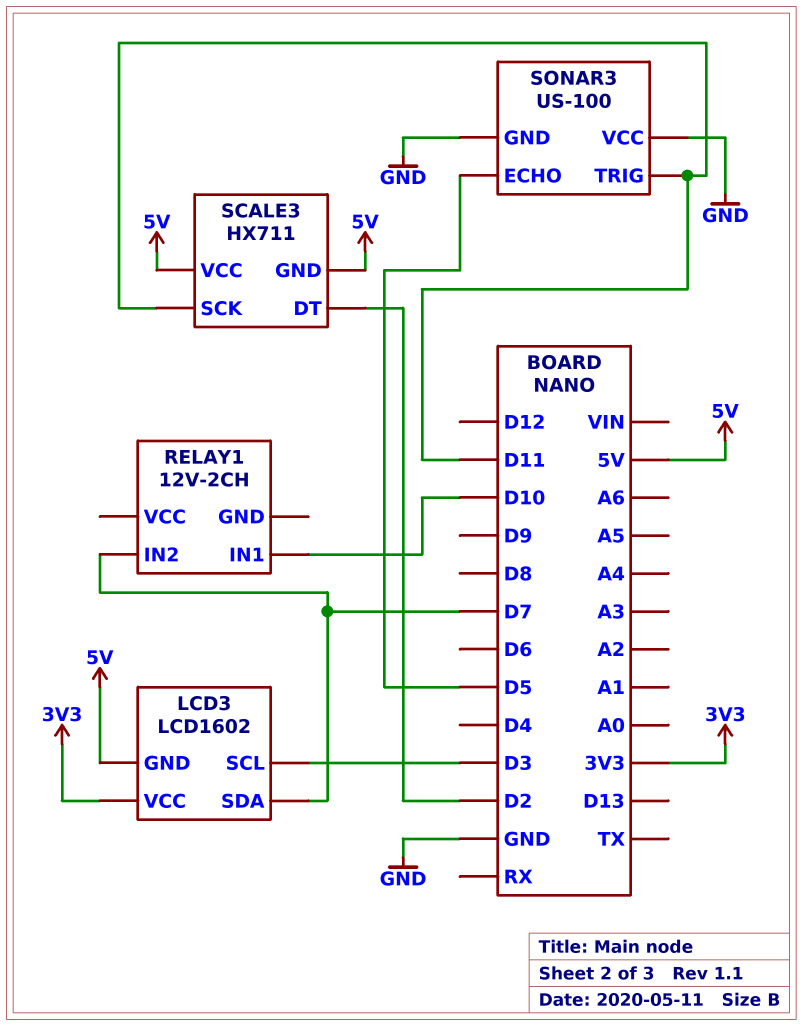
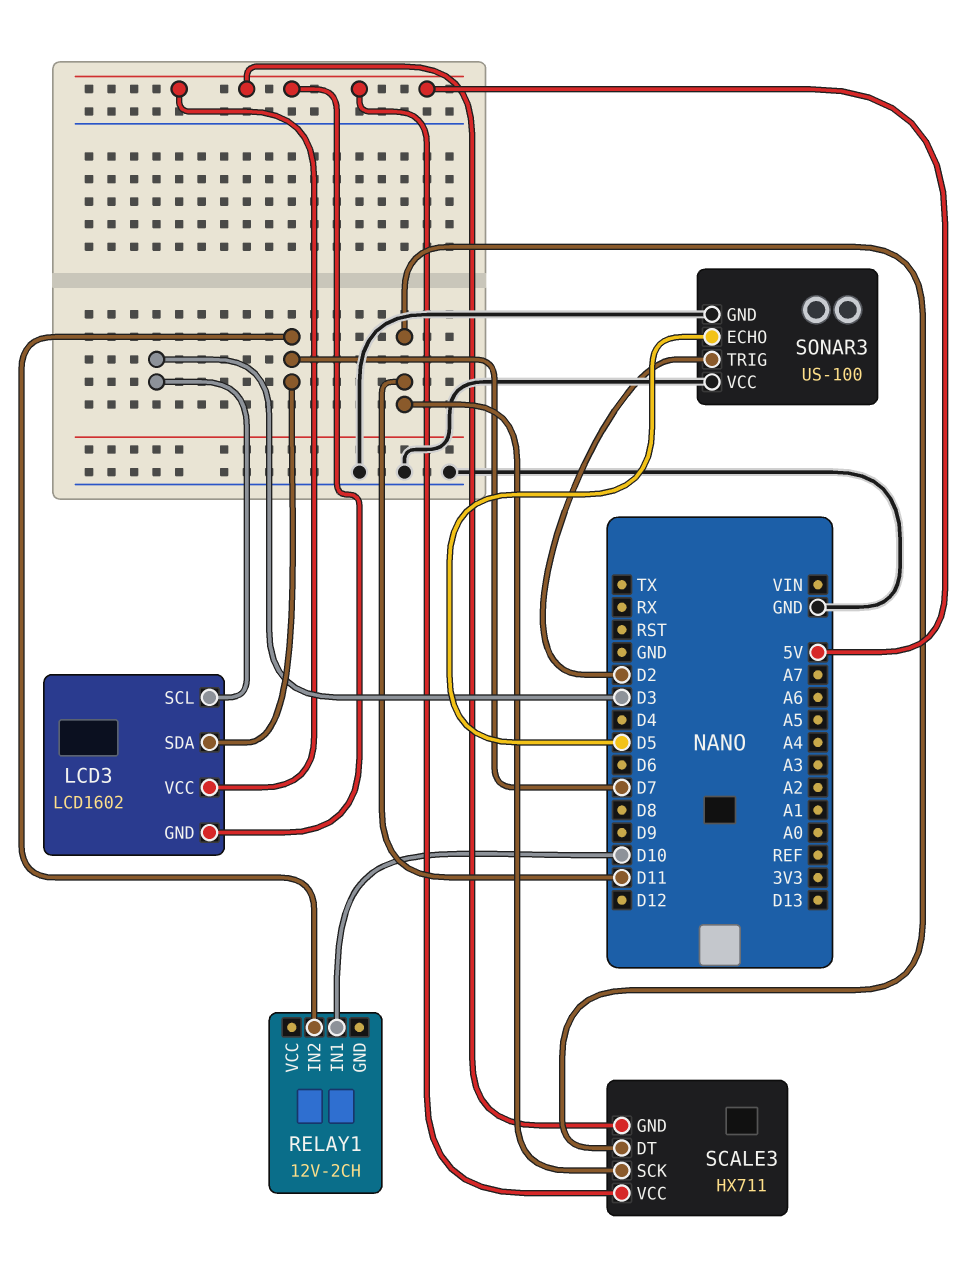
LCD3 pin VCC: 3V3 -> 5V
SCALE3 pin DT: D2 -> D11
SONAR3 pin TRIG: D11 -> D2

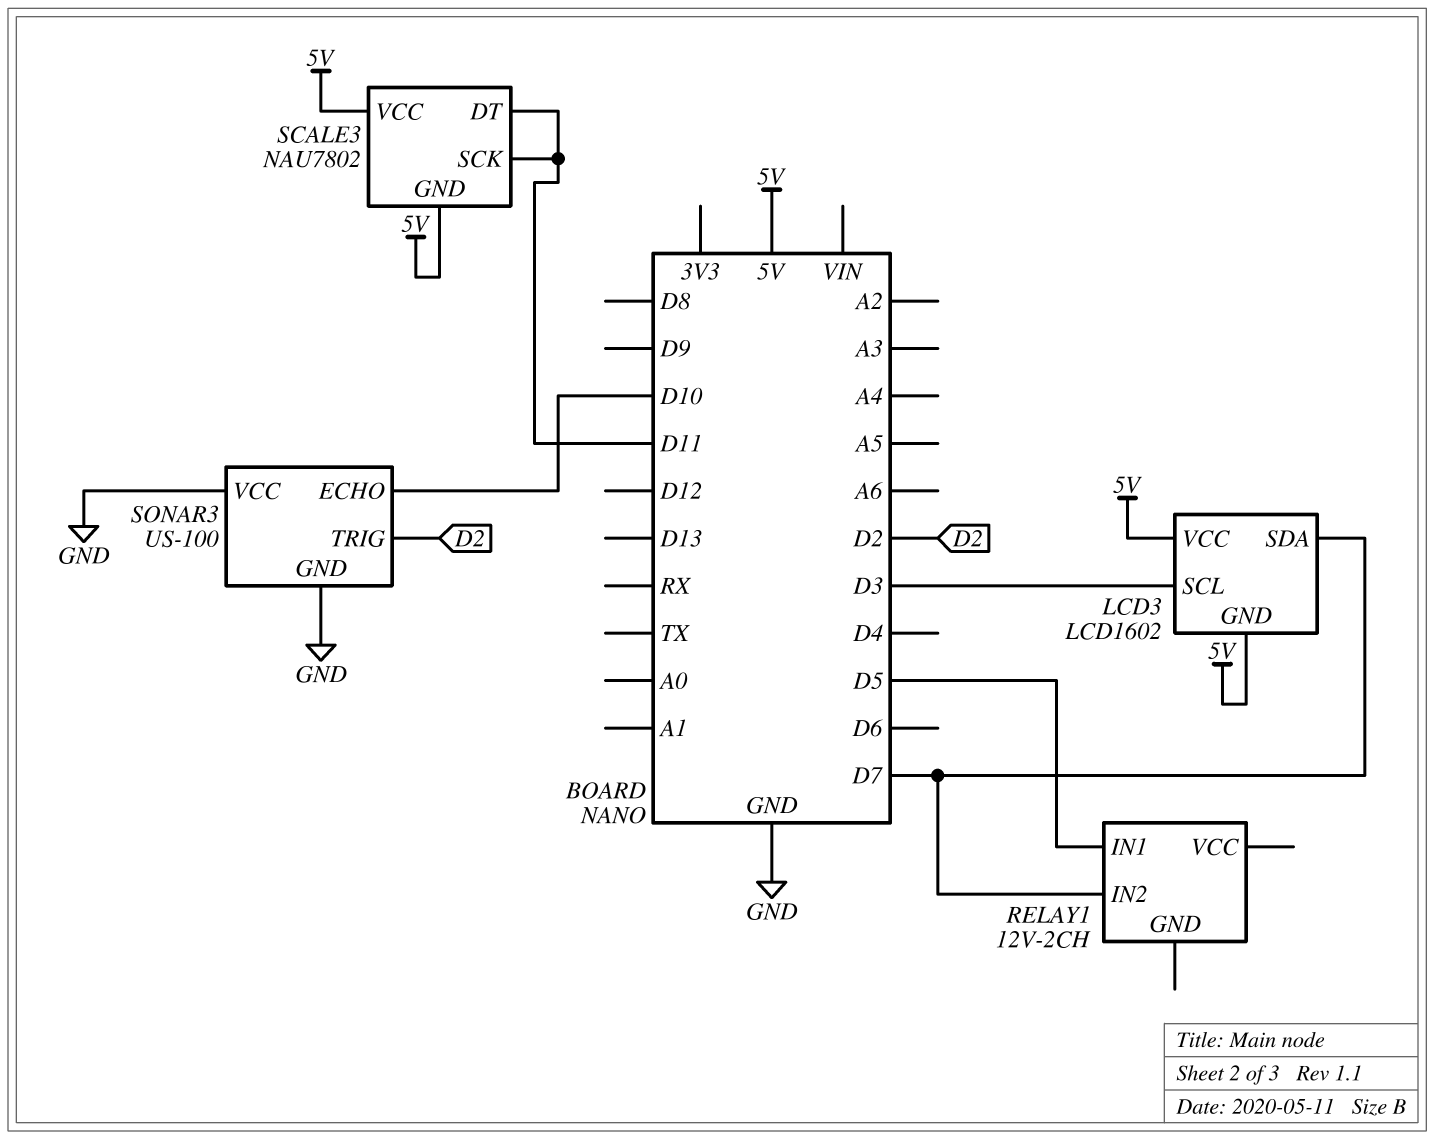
RELAY1 pin IN1: D10 -> D5
SCALE3: HX711 -> NAU7802
SONAR3 pin ECHO: D5 -> D10

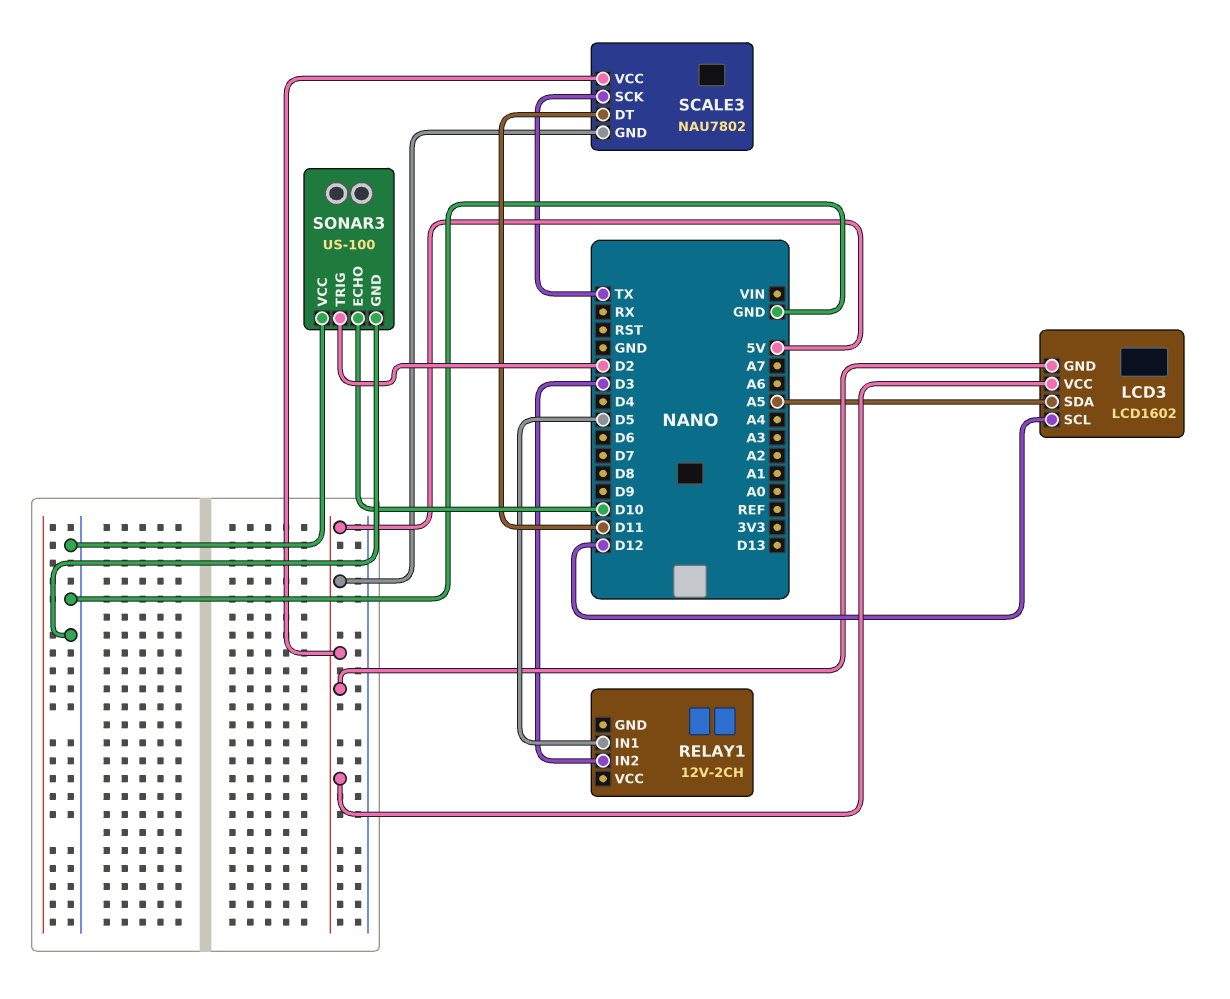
LCD3 pin SCL: D3 -> D12
LCD3 pin SDA: D7 -> A5
RELAY1 pin IN2: D7 -> D3
SCALE3 pin SCK: D11 -> TX

